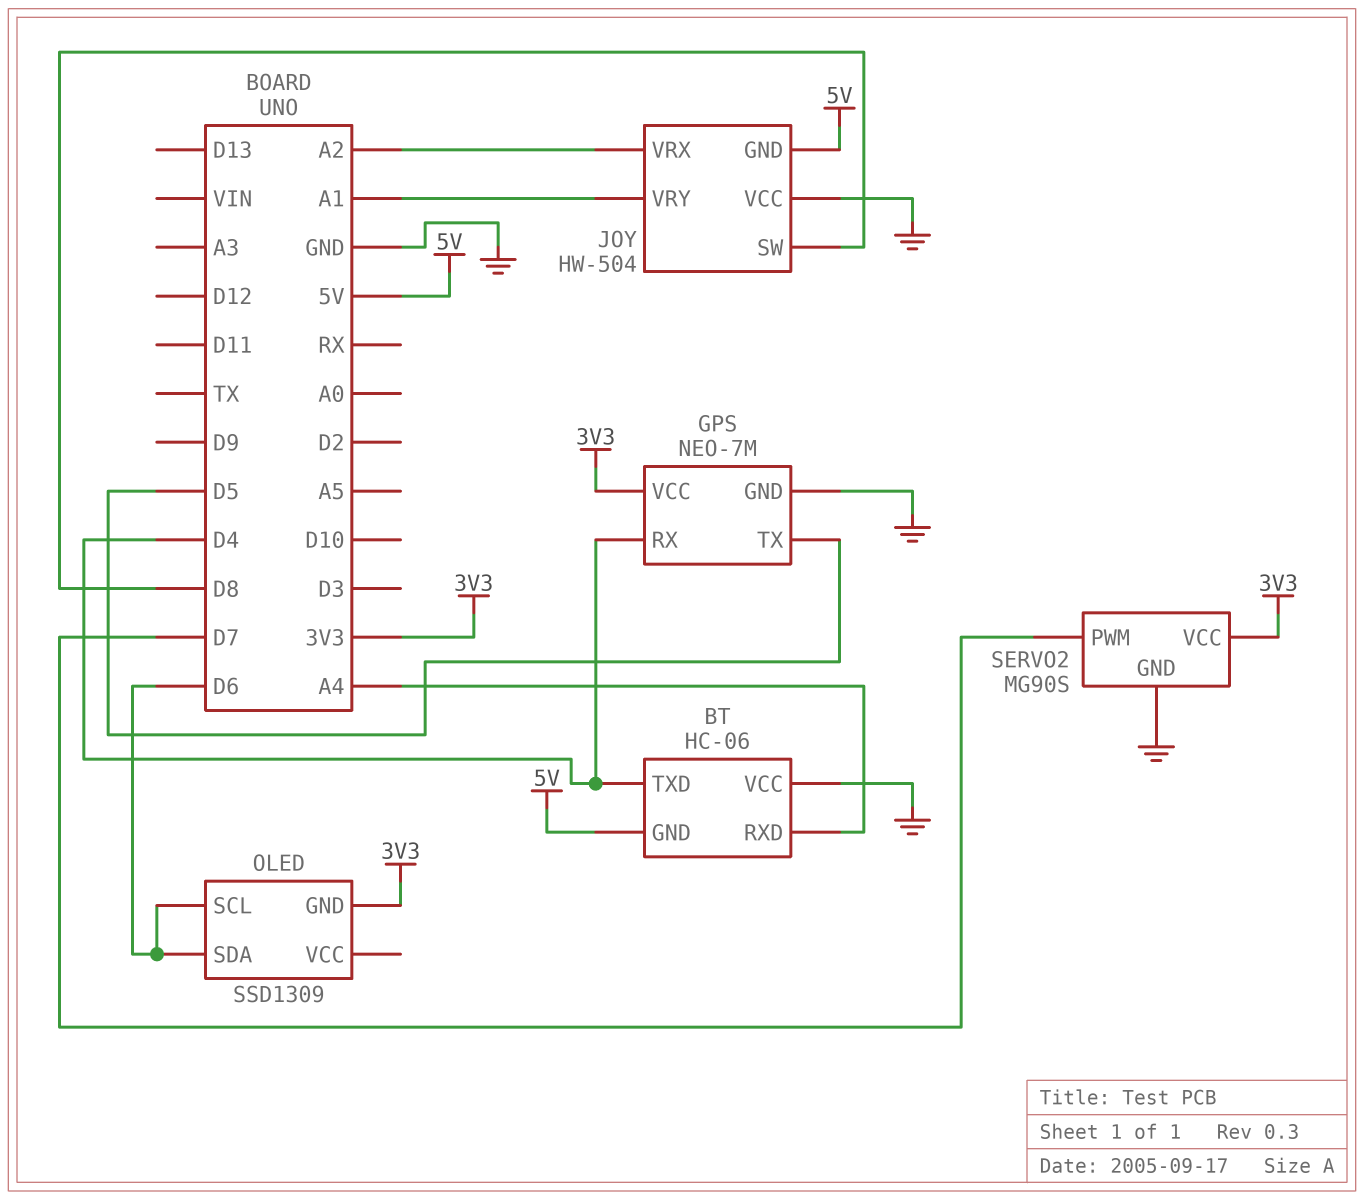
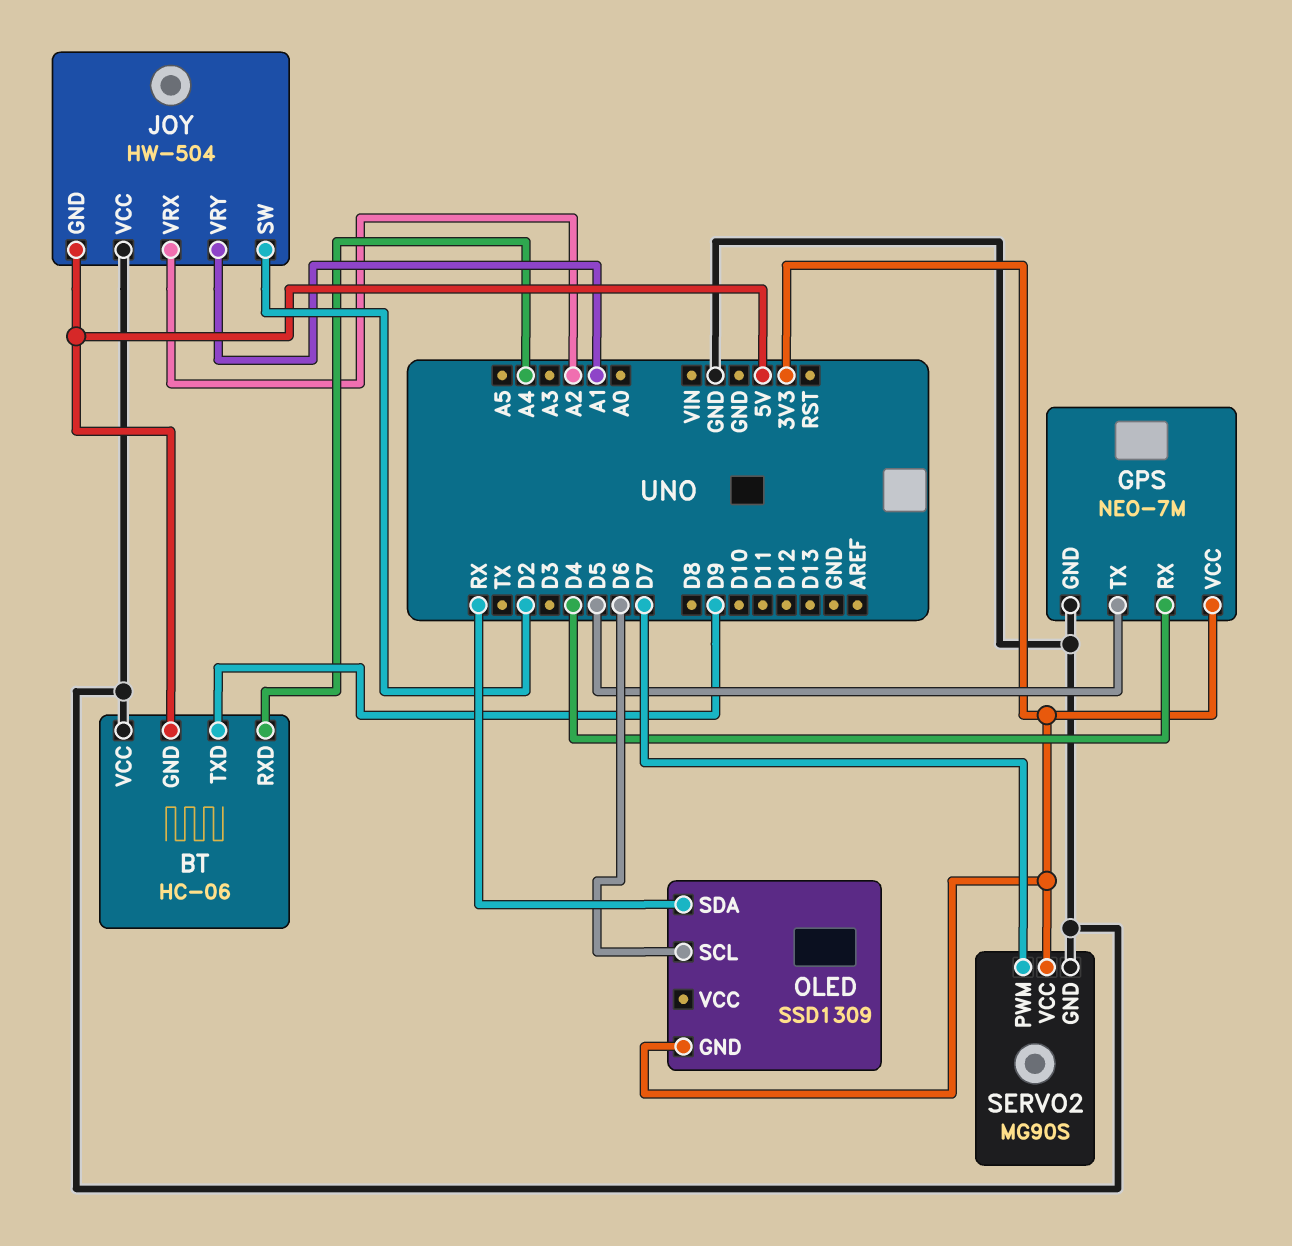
BT pin TXD: D4 -> D9
JOY pin SW: D8 -> D2
OLED pin SDA: D6 -> RX

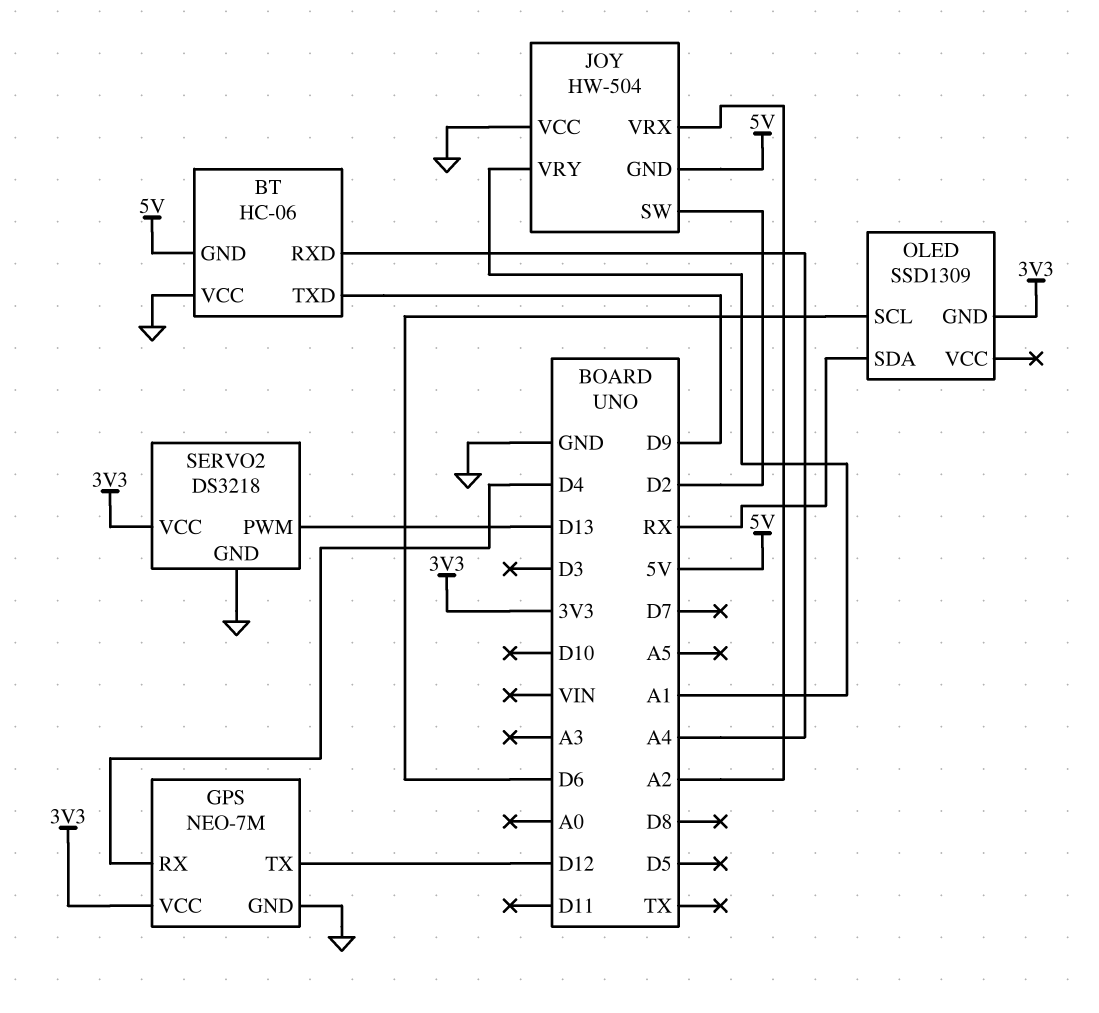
GPS pin TX: D5 -> D12
SERVO2: MG90S -> DS3218
SERVO2 pin PWM: D7 -> D13

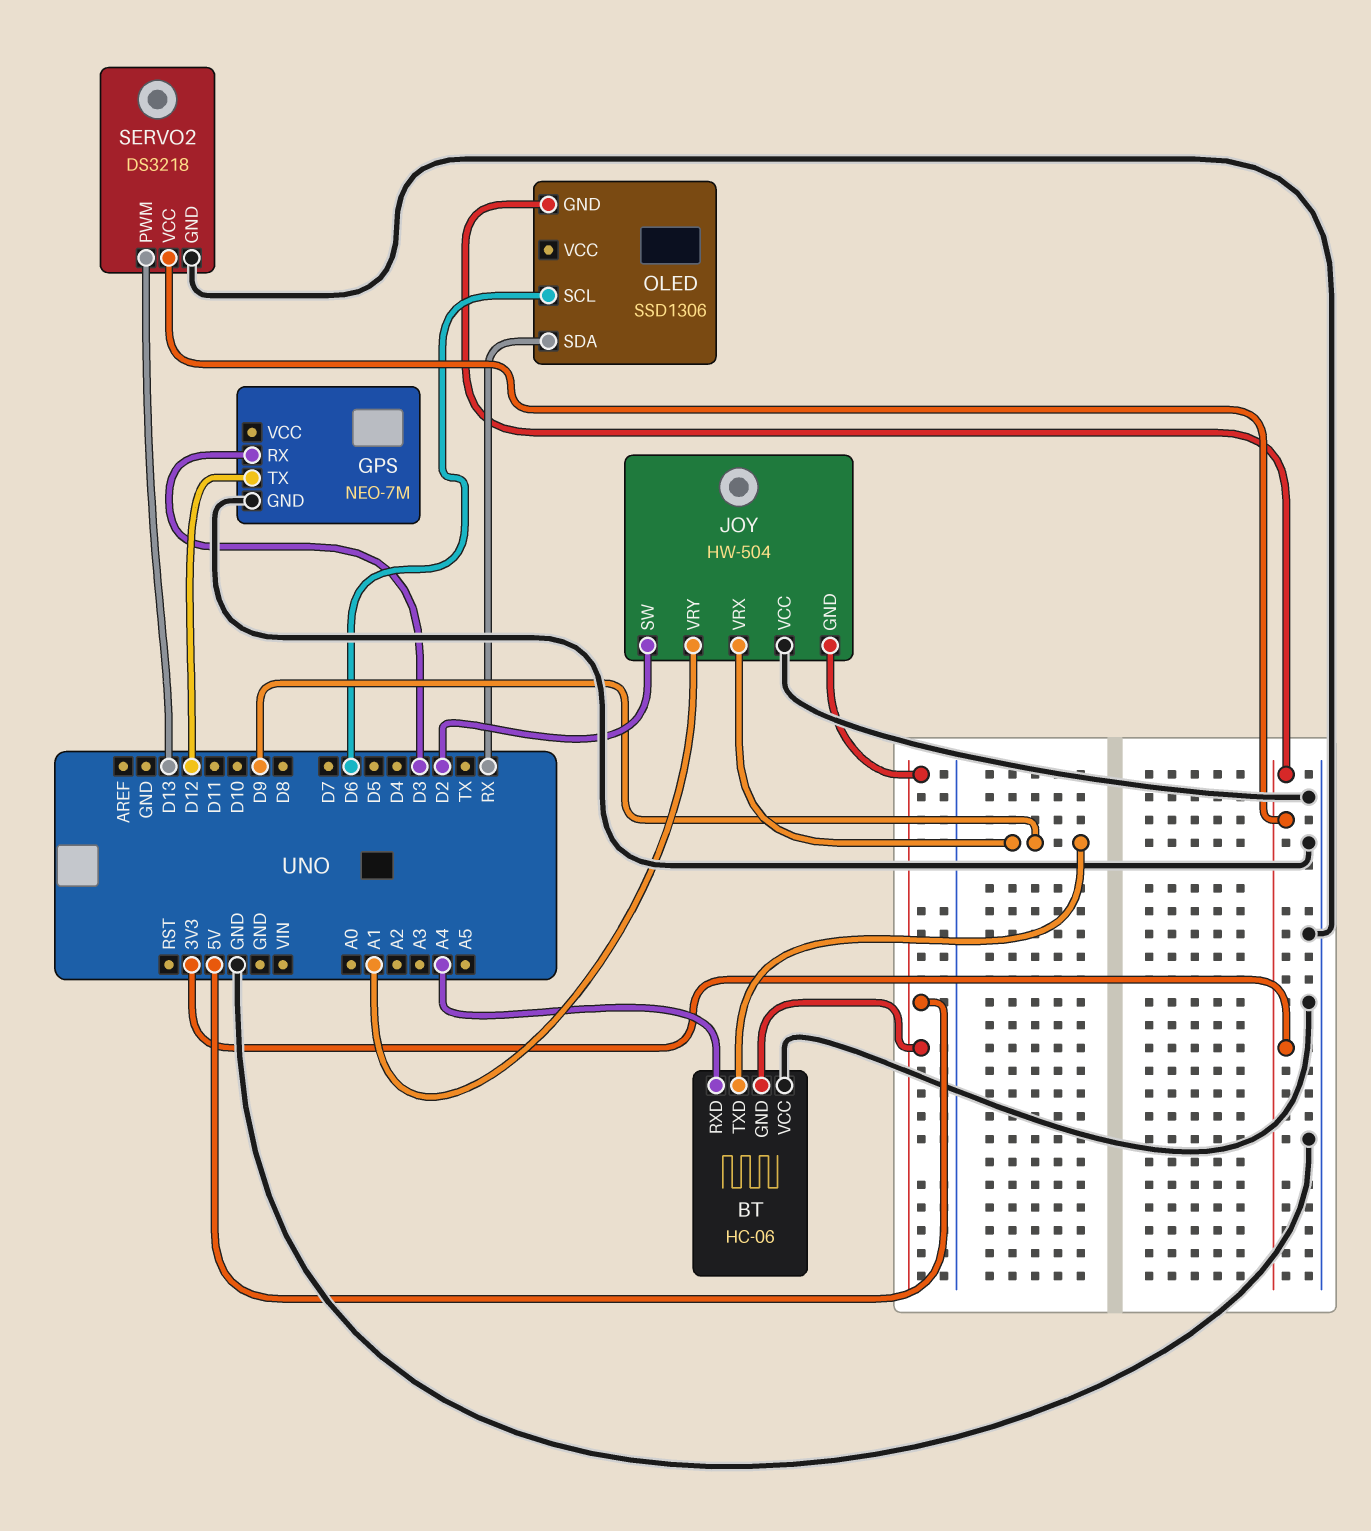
GPS pin RX: D4 -> D3
GPS pin VCC: 3V3 -> none
JOY pin VRX: A2 -> D9
OLED: SSD1309 -> SSD1306

